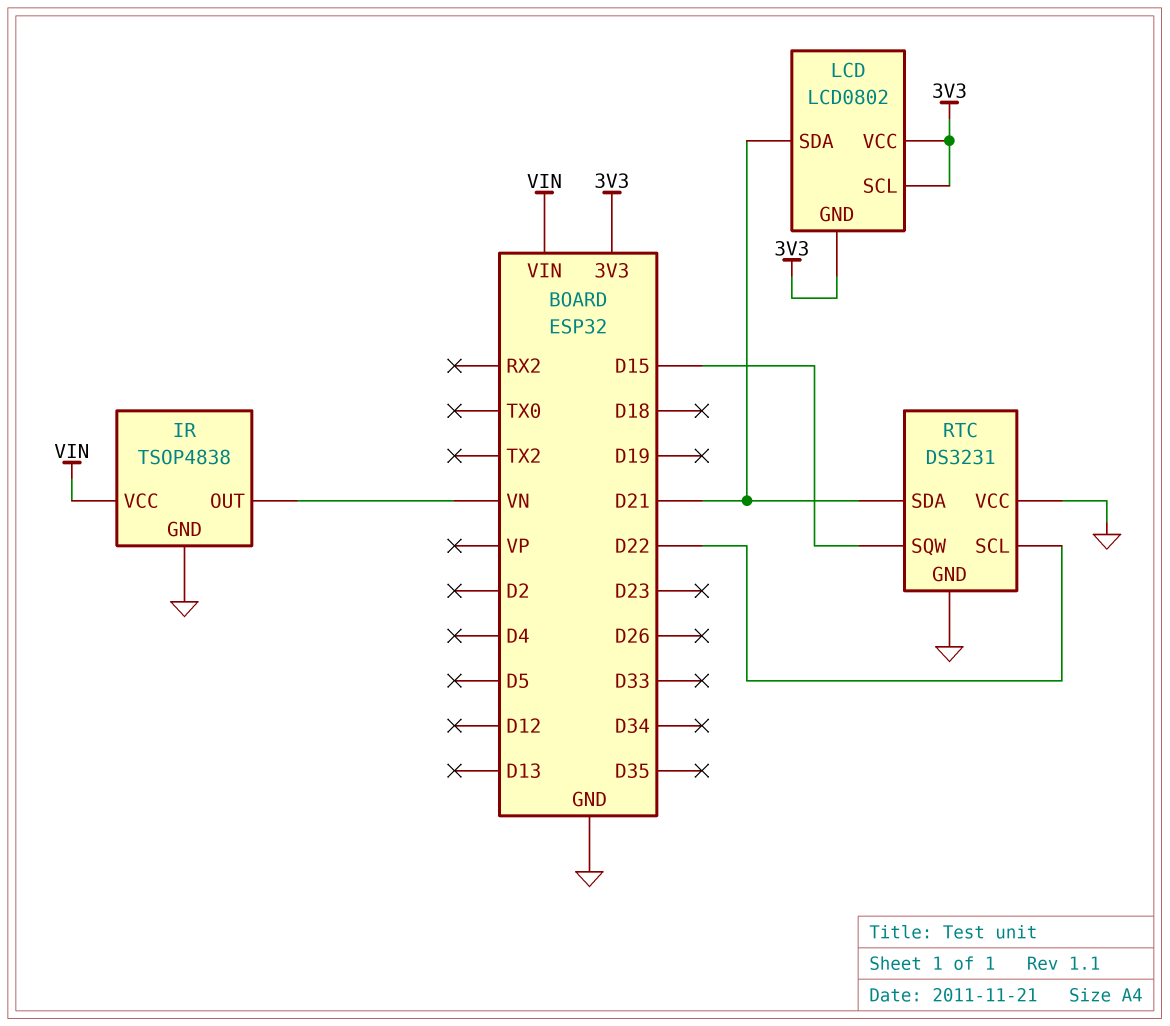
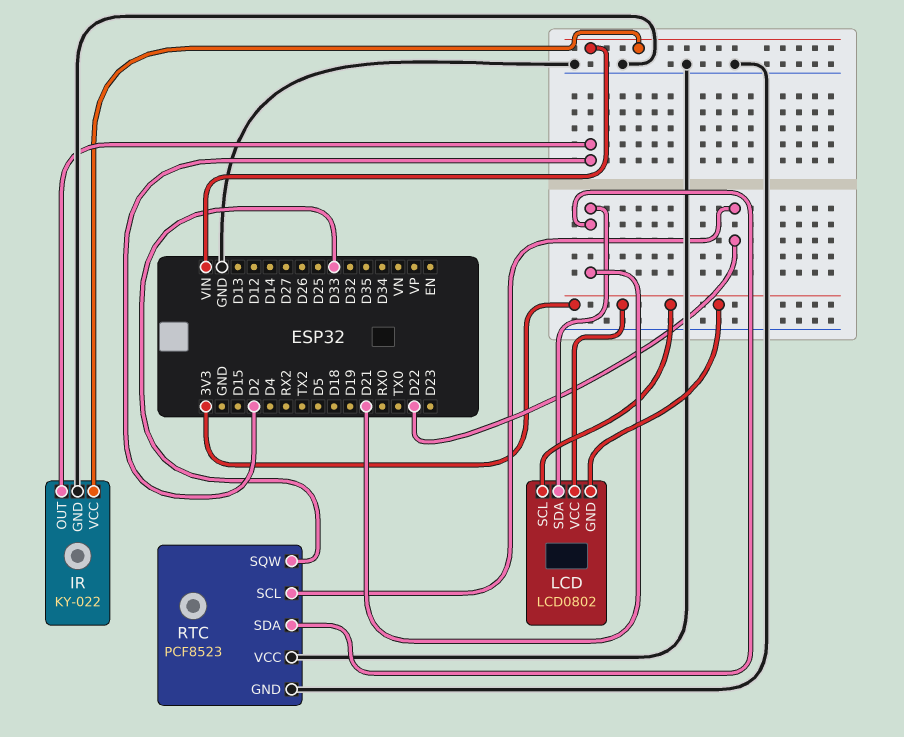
IR: TSOP4838 -> KY-022
IR pin OUT: VN -> D2
RTC: DS3231 -> PCF8523
RTC pin SQW: D15 -> D33

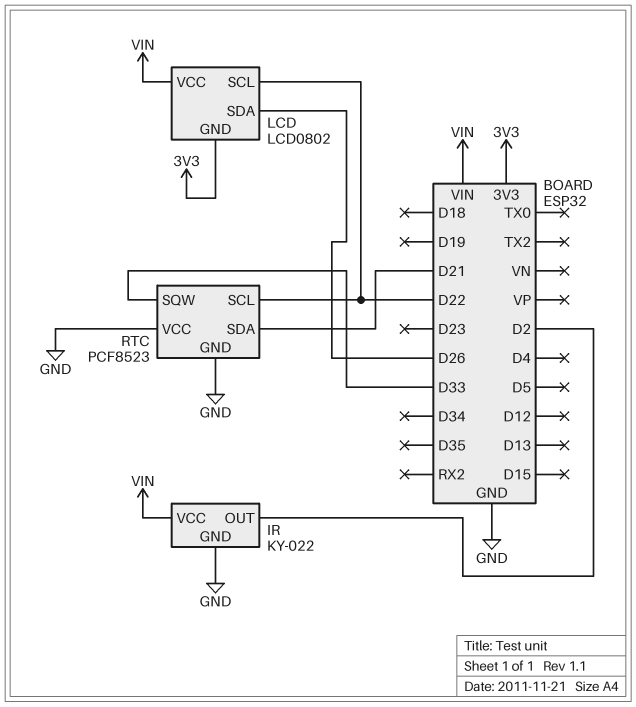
LCD pin SCL: 3V3 -> D22
LCD pin SDA: D21 -> D26
LCD pin VCC: 3V3 -> VIN

